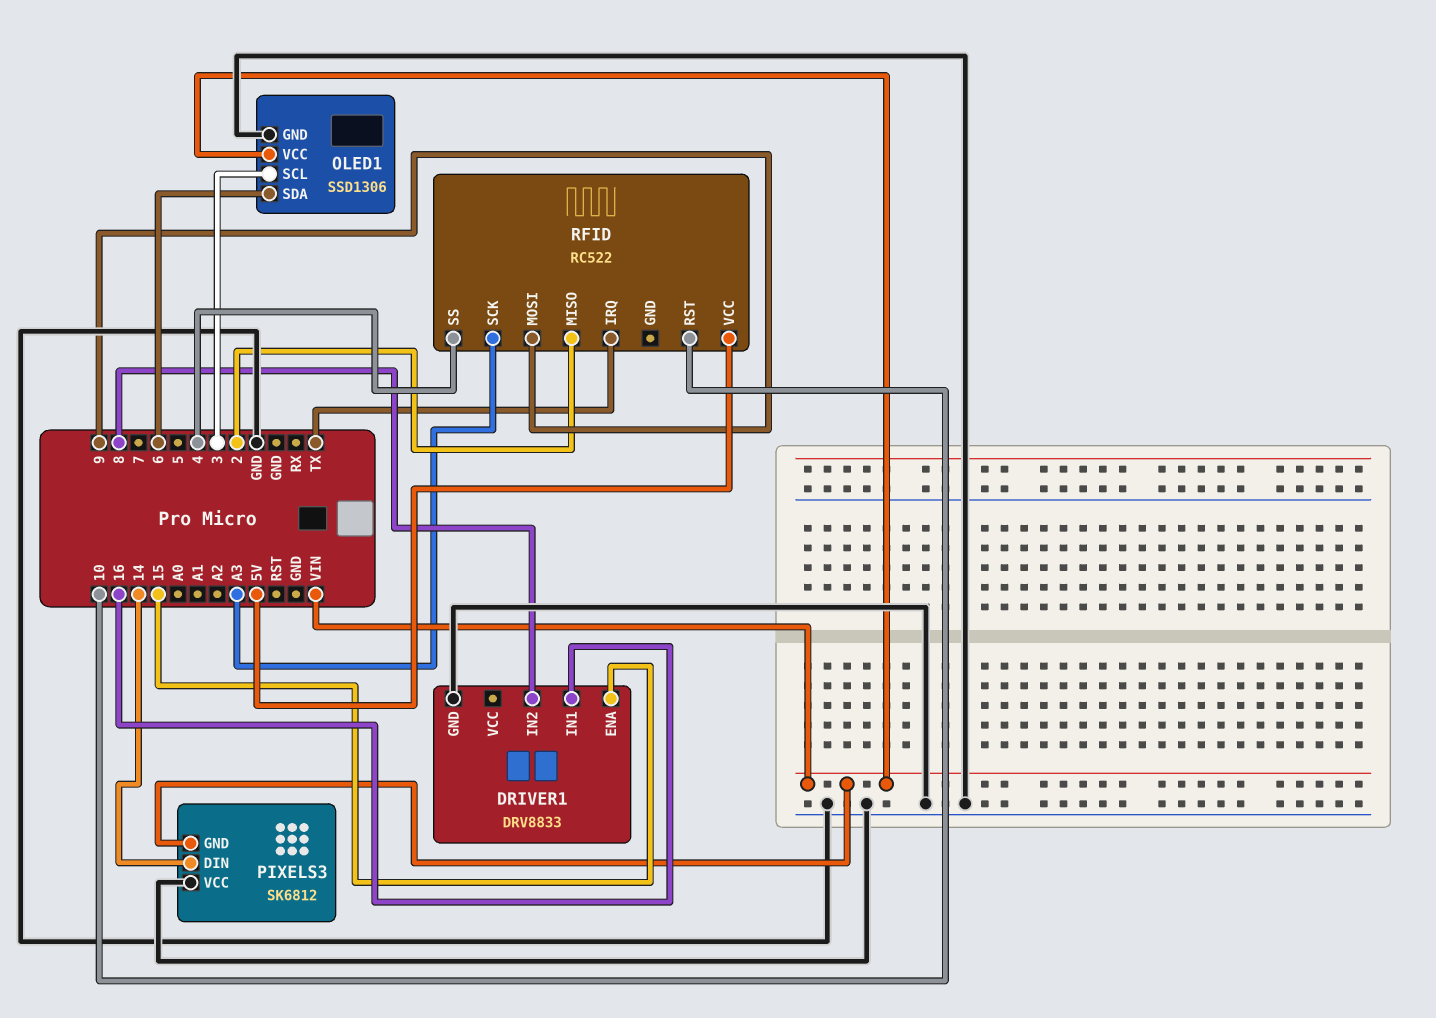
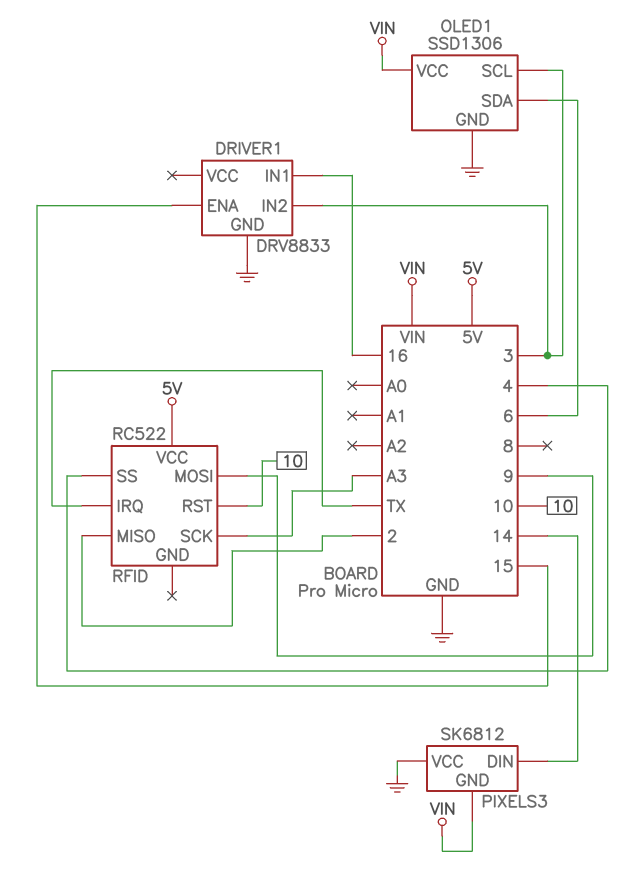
DRIVER1 pin IN2: 8 -> 3

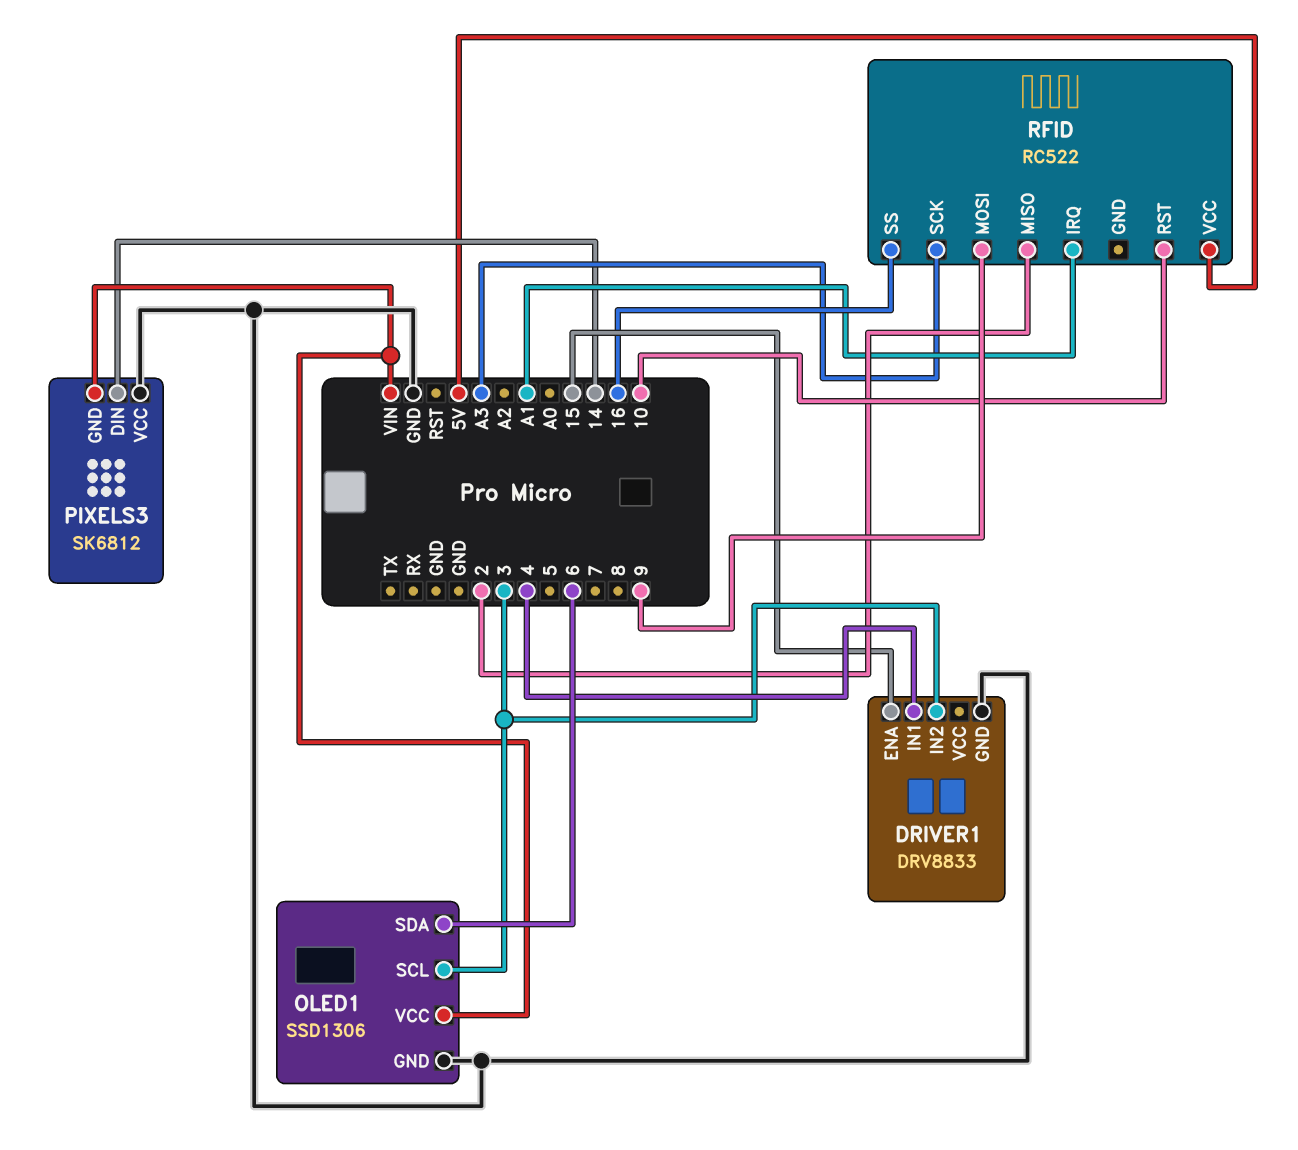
DRIVER1 pin IN1: 16 -> 4
RFID pin IRQ: TX -> A1
RFID pin SS: 4 -> 16

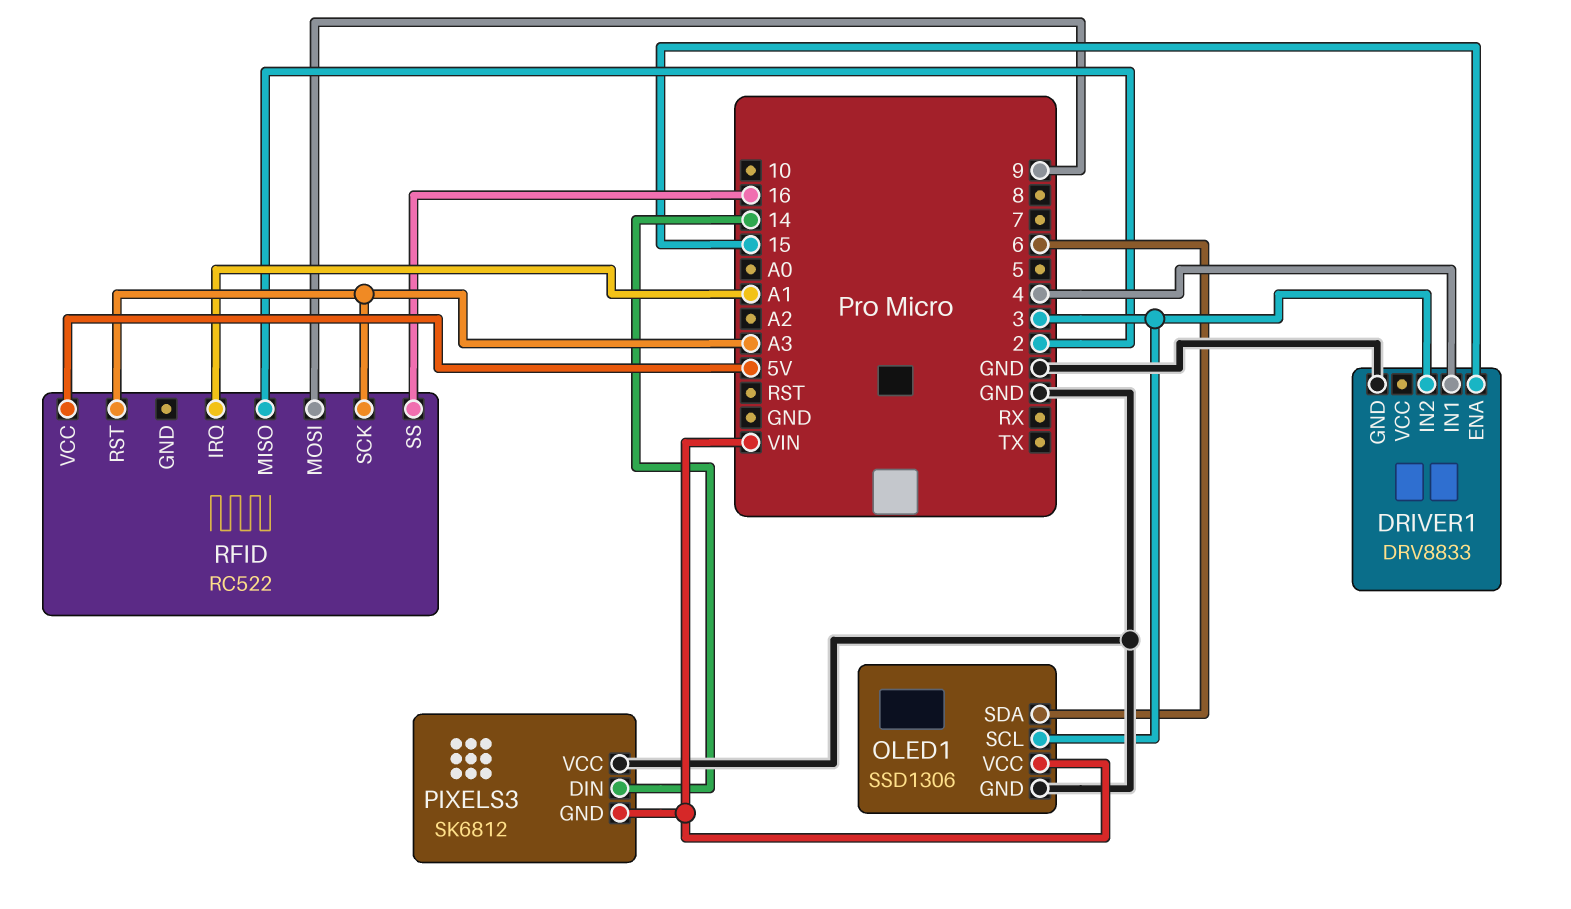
RFID pin RST: 10 -> A3

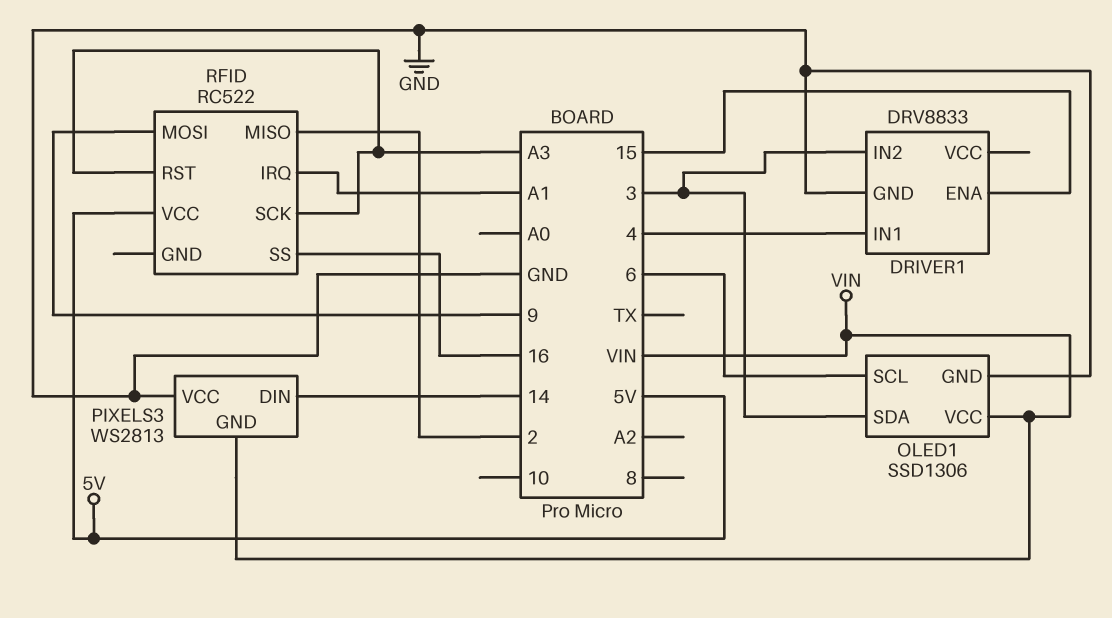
OLED1 pin SCL: 3 -> 6
OLED1 pin SDA: 6 -> 3
PIXELS3: SK6812 -> WS2813

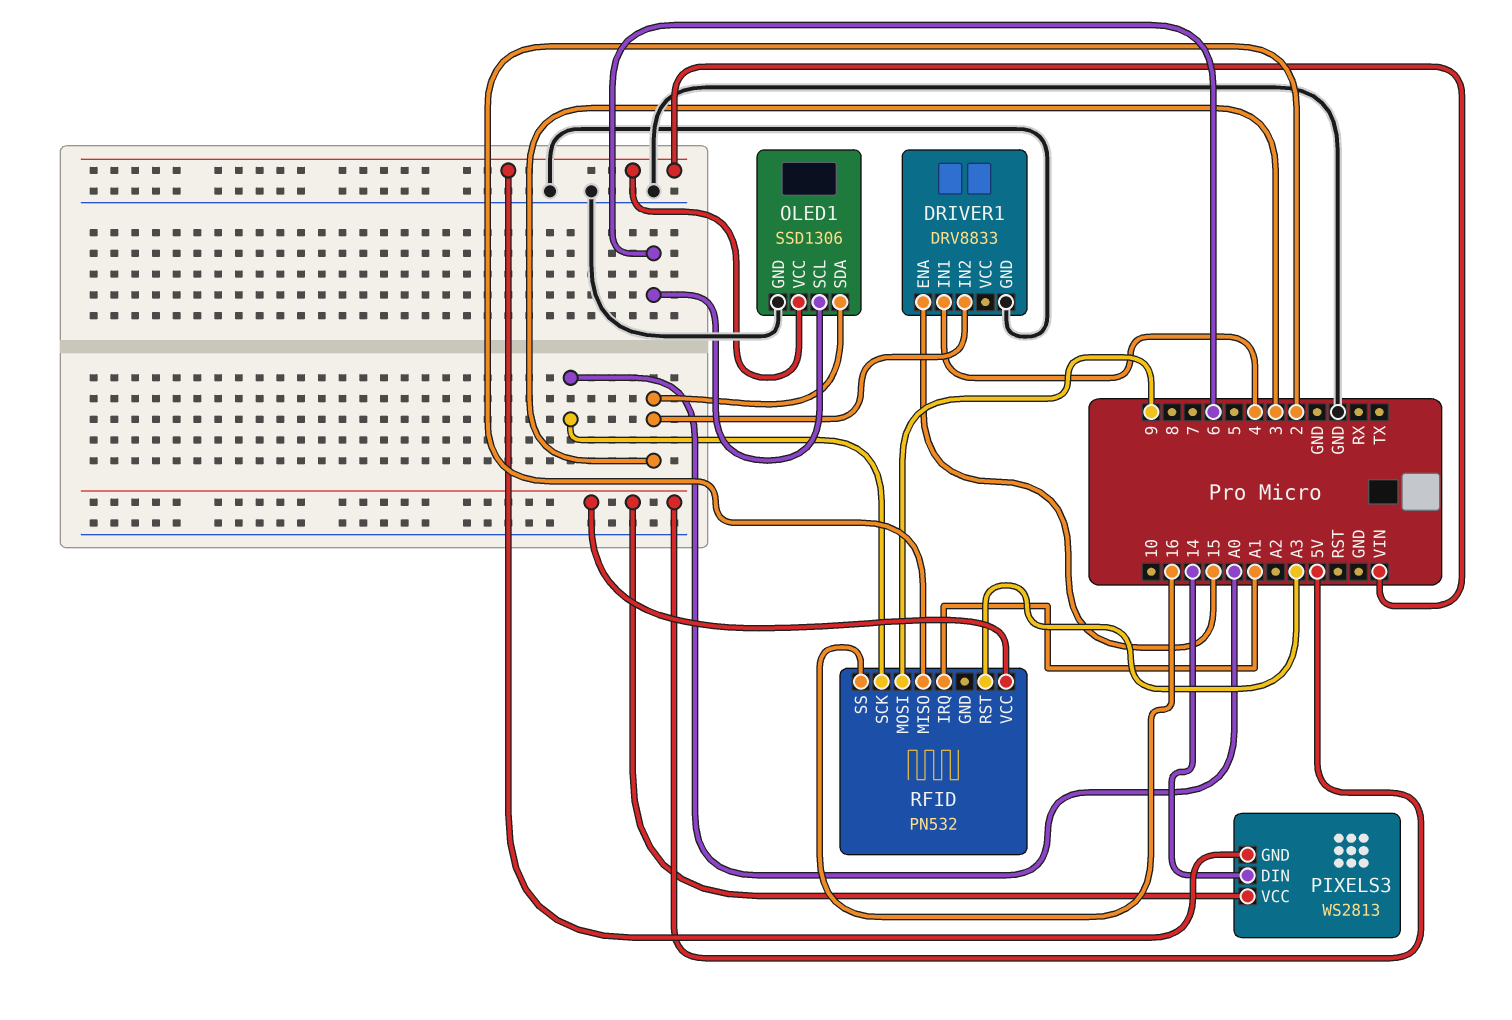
PIXELS3 pin VCC: GND -> 5V
RFID: RC522 -> PN532
RFID pin SCK: A3 -> A0

